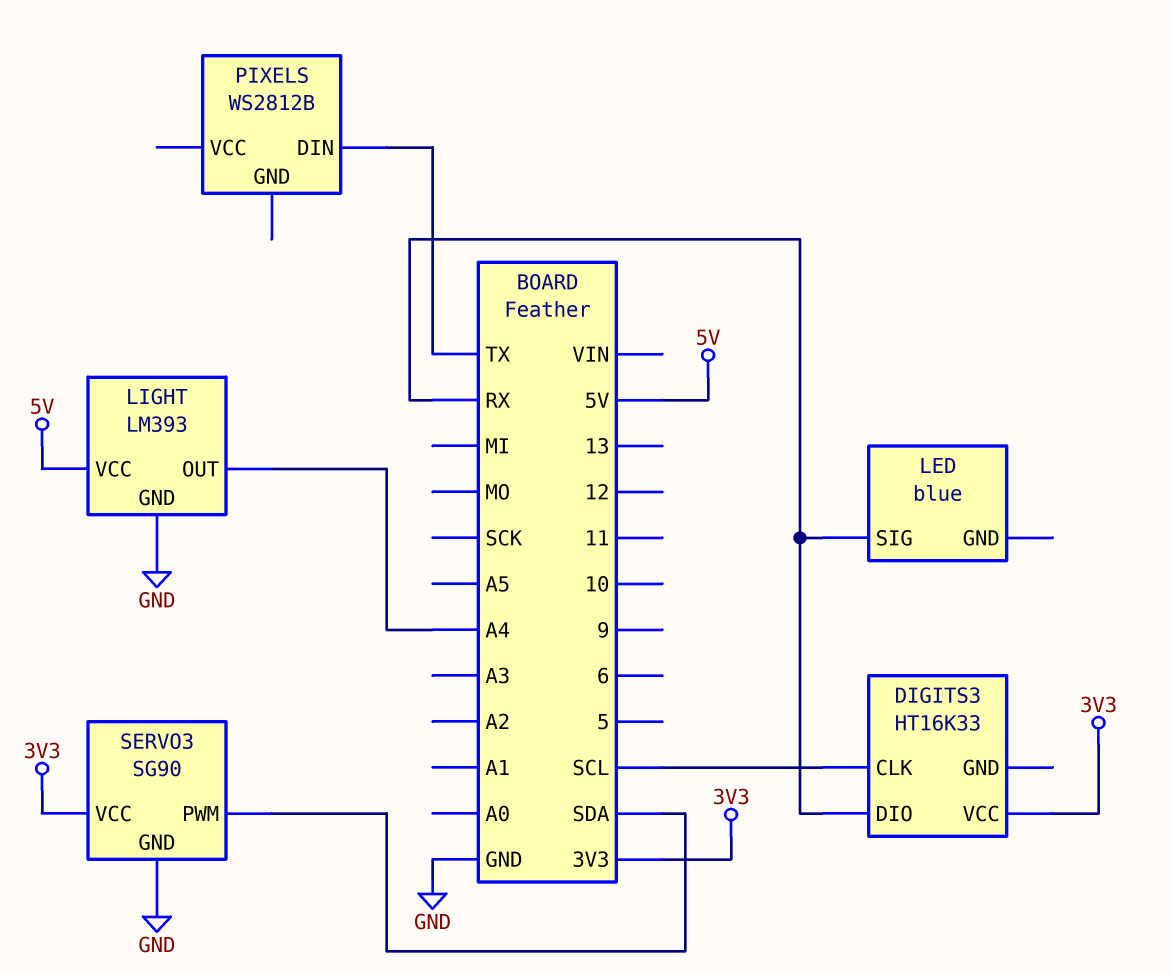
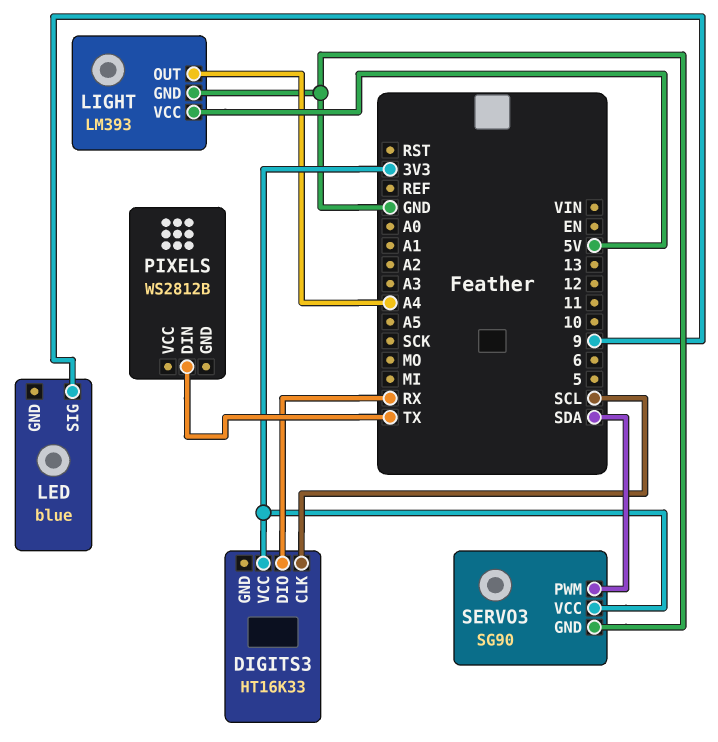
LED pin SIG: RX -> 9

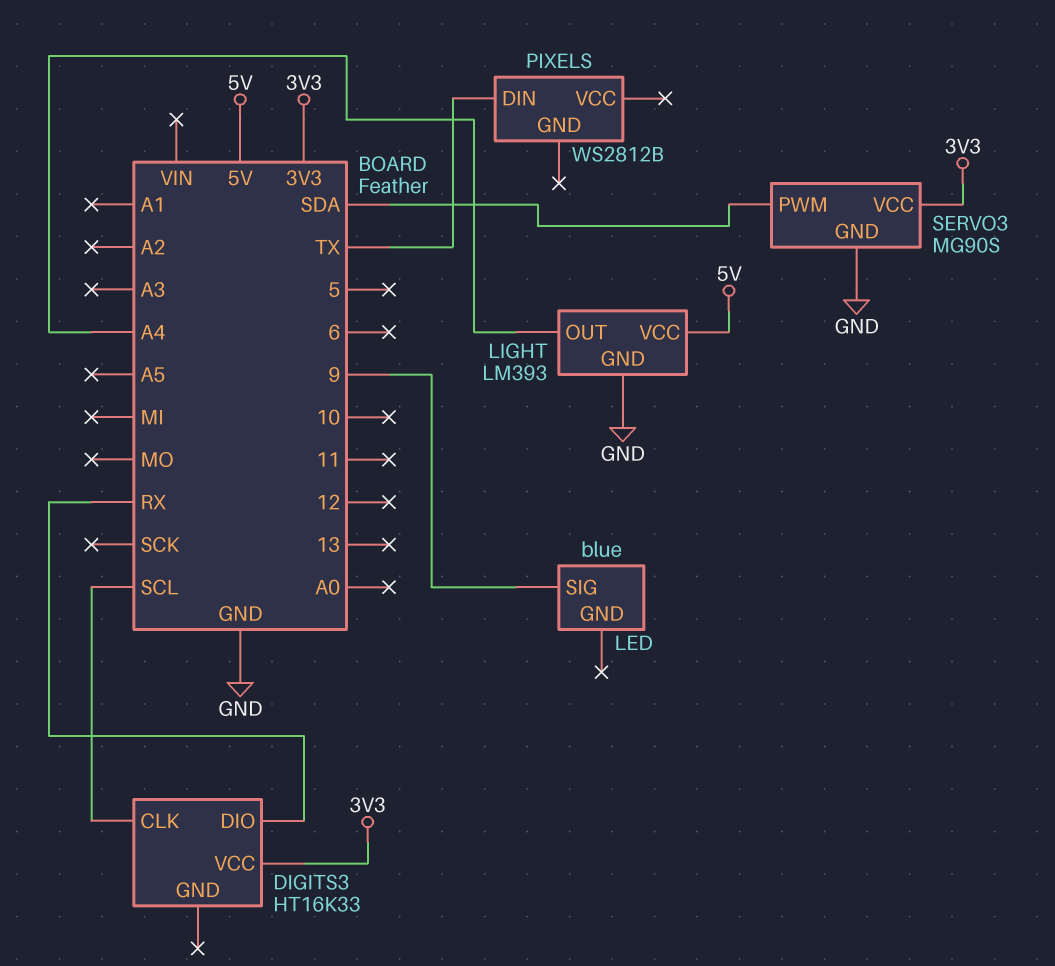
SERVO3: SG90 -> MG90S

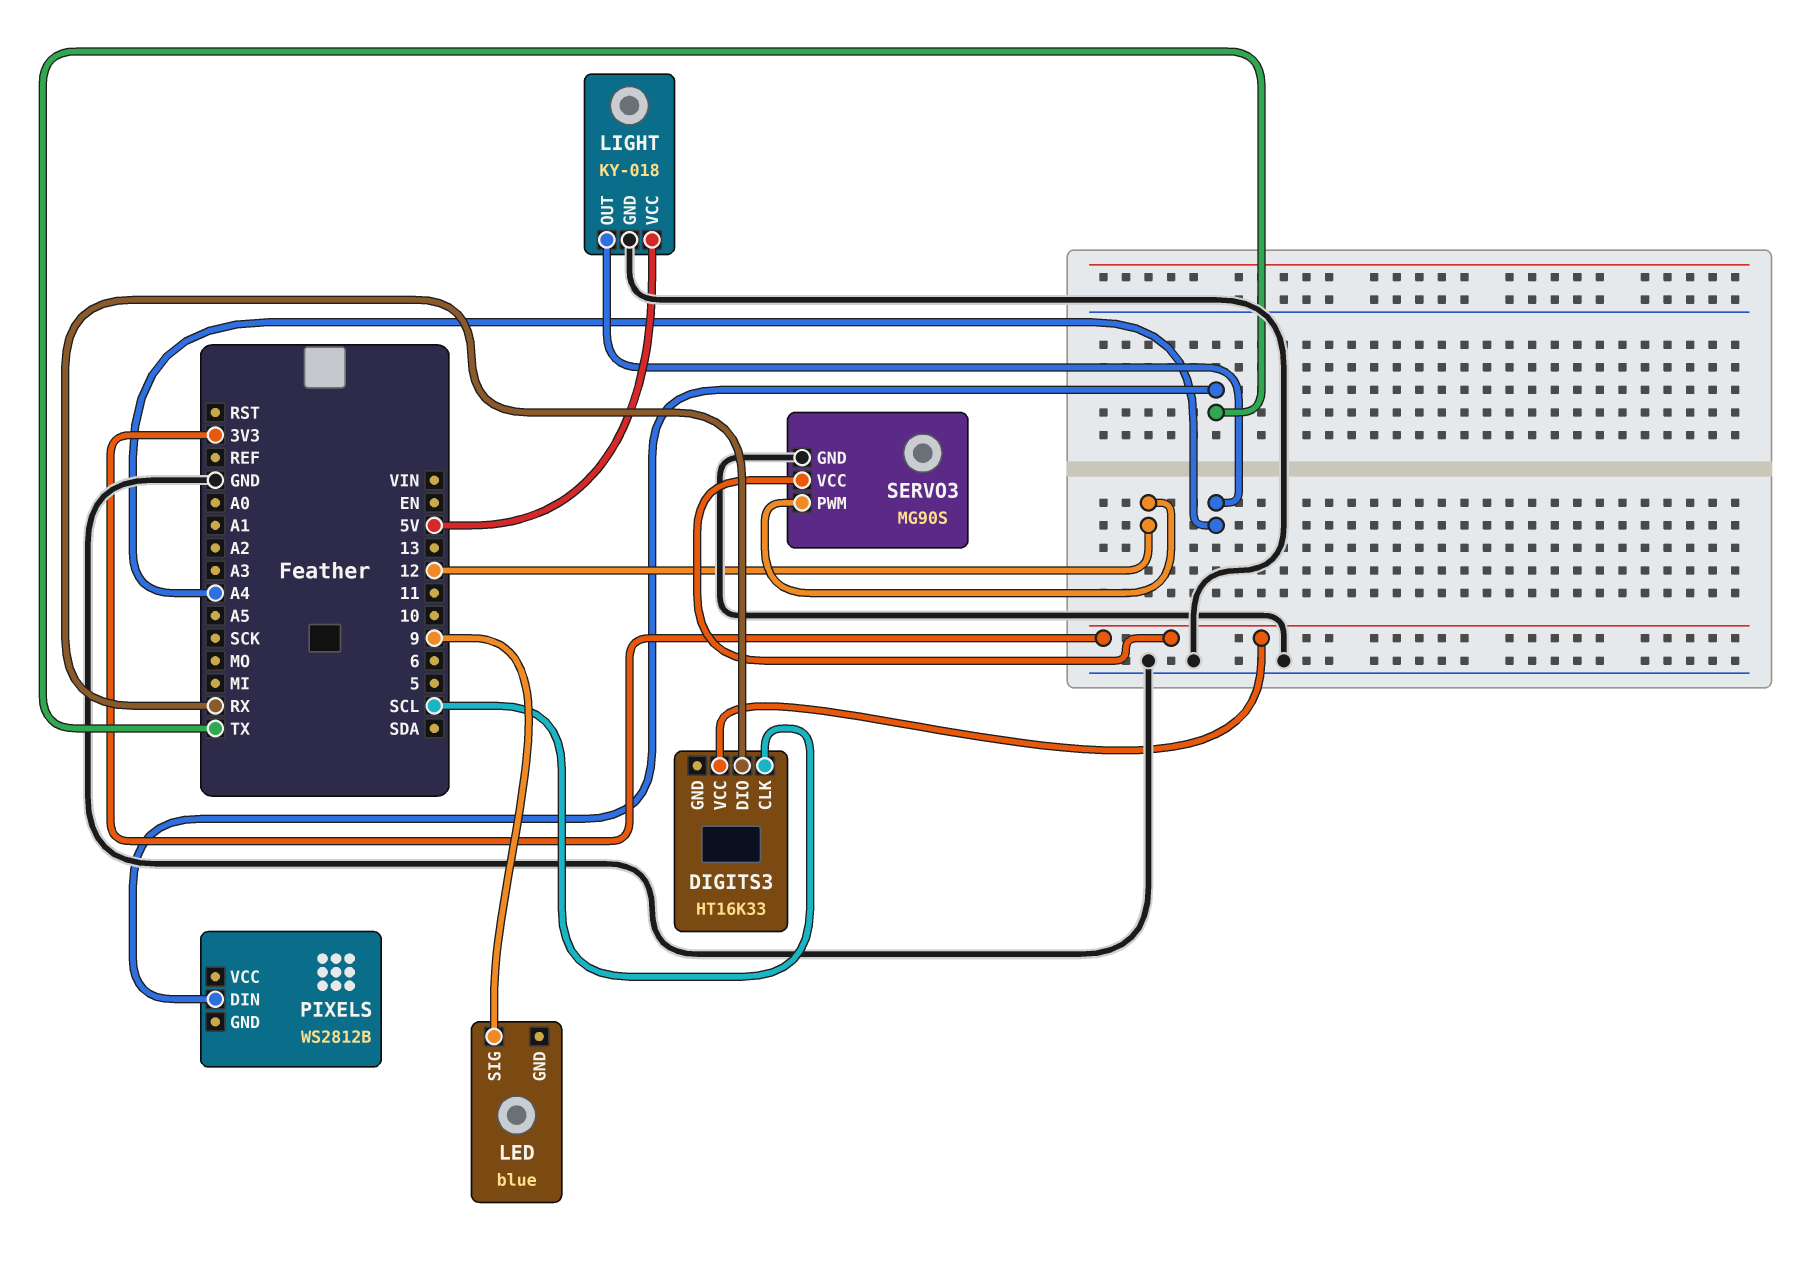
LIGHT: LM393 -> KY-018
SERVO3 pin PWM: SDA -> 12

